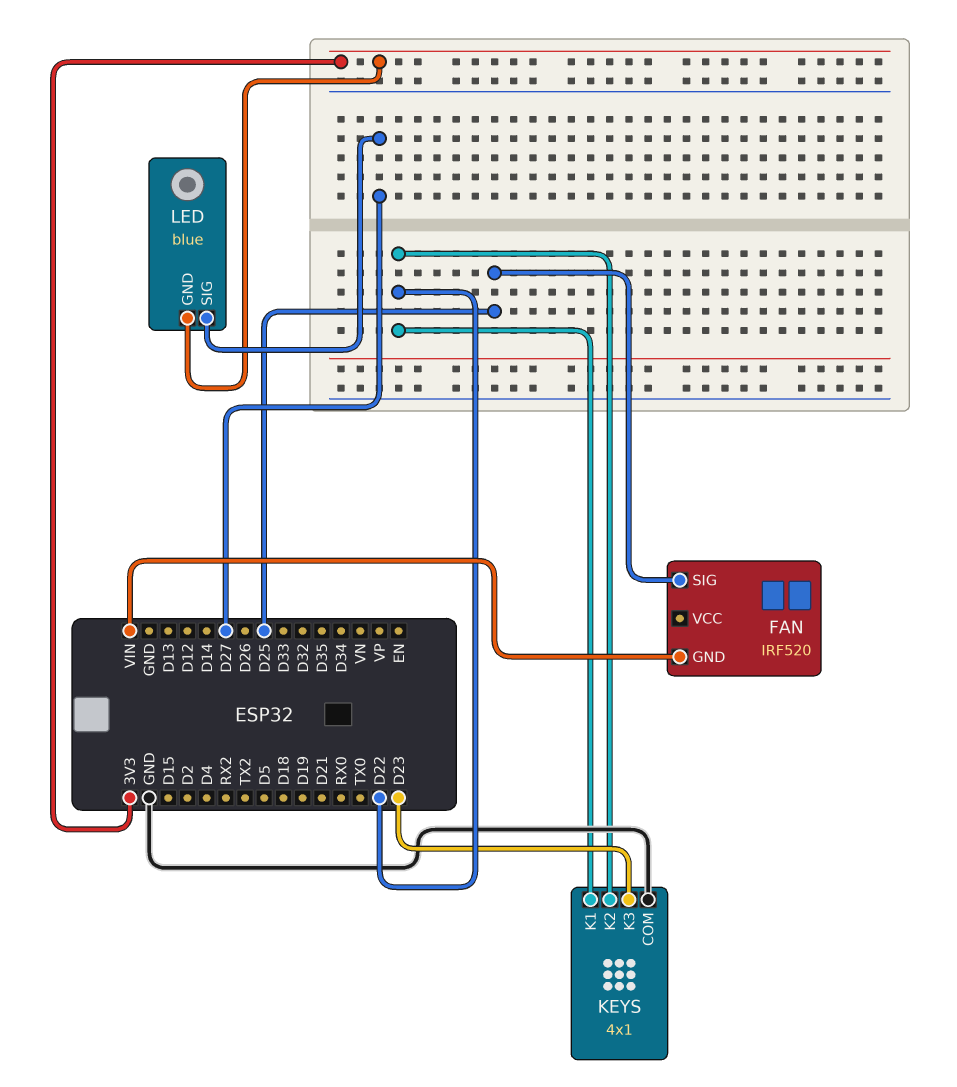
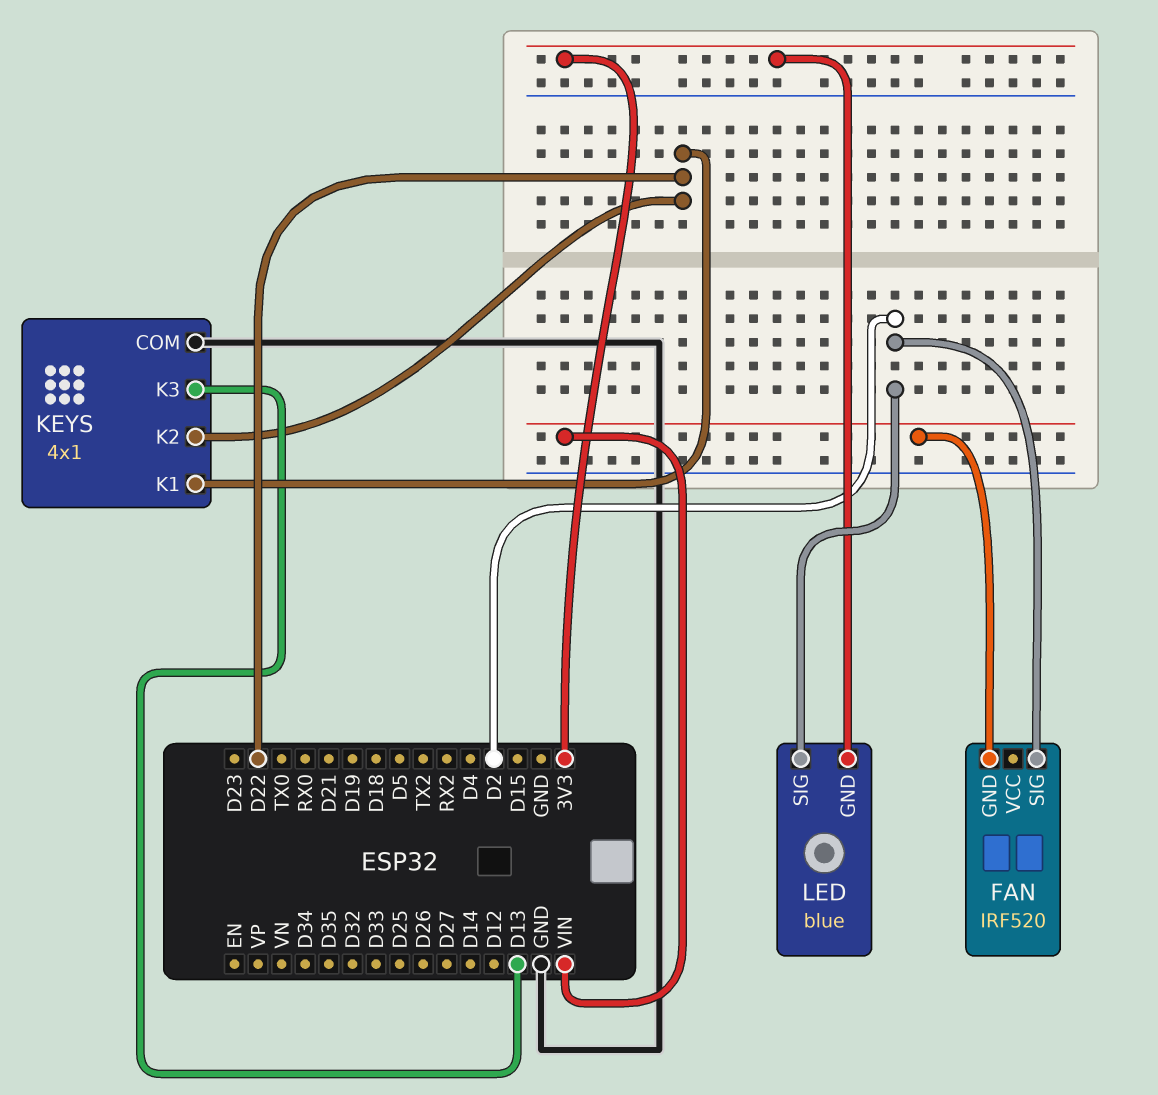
FAN pin SIG: D25 -> D2
KEYS pin K3: D23 -> D13
LED pin SIG: D27 -> D2

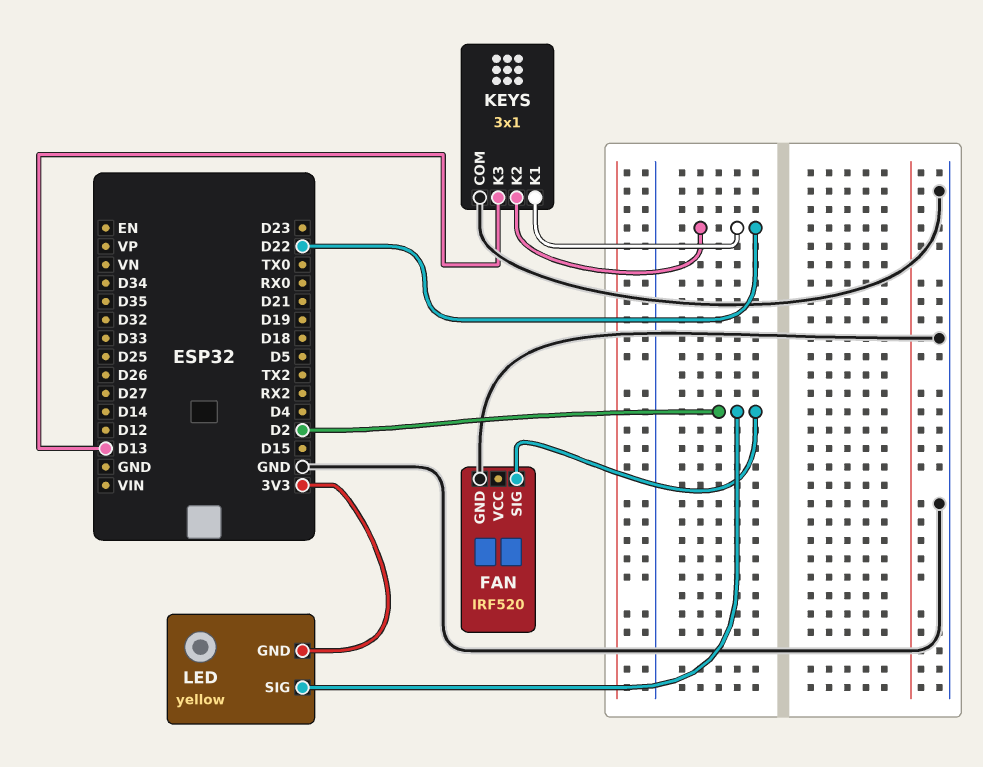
FAN pin GND: VIN -> GND
KEYS: 4x1 -> 3x1
LED: blue -> yellow

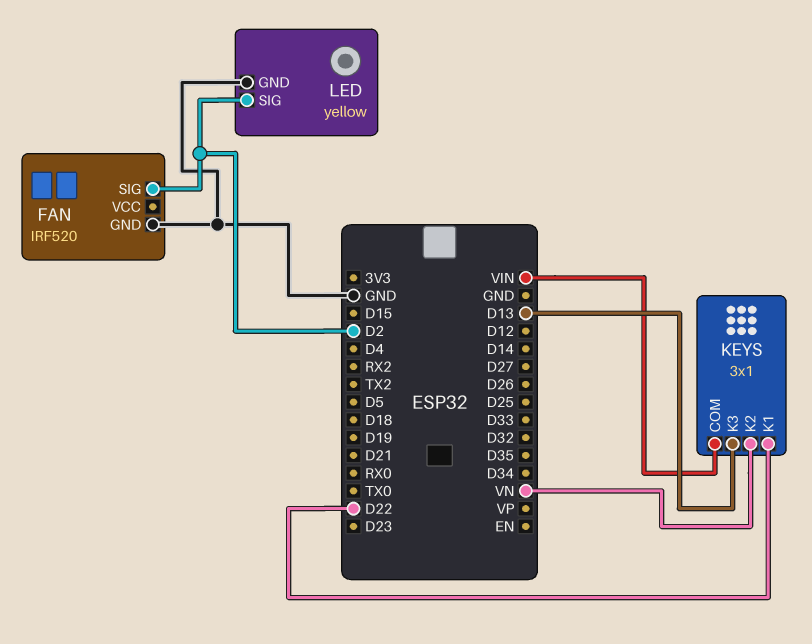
KEYS pin COM: GND -> VIN
KEYS pin K2: D22 -> VN
LED pin GND: 3V3 -> GND

